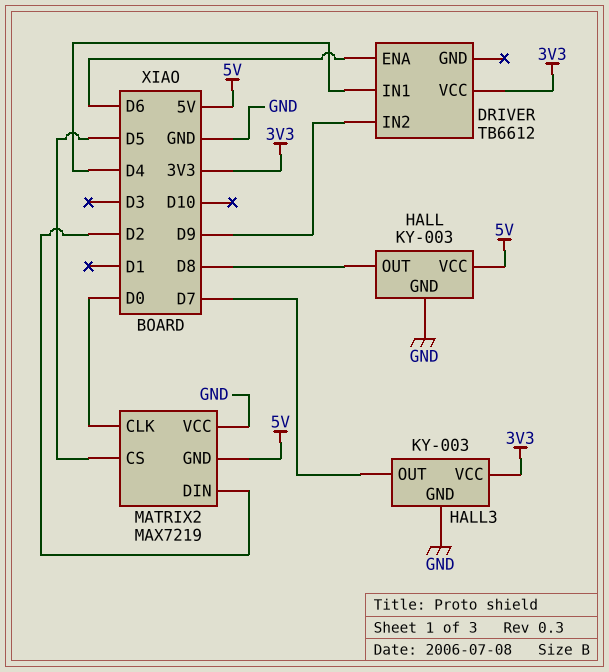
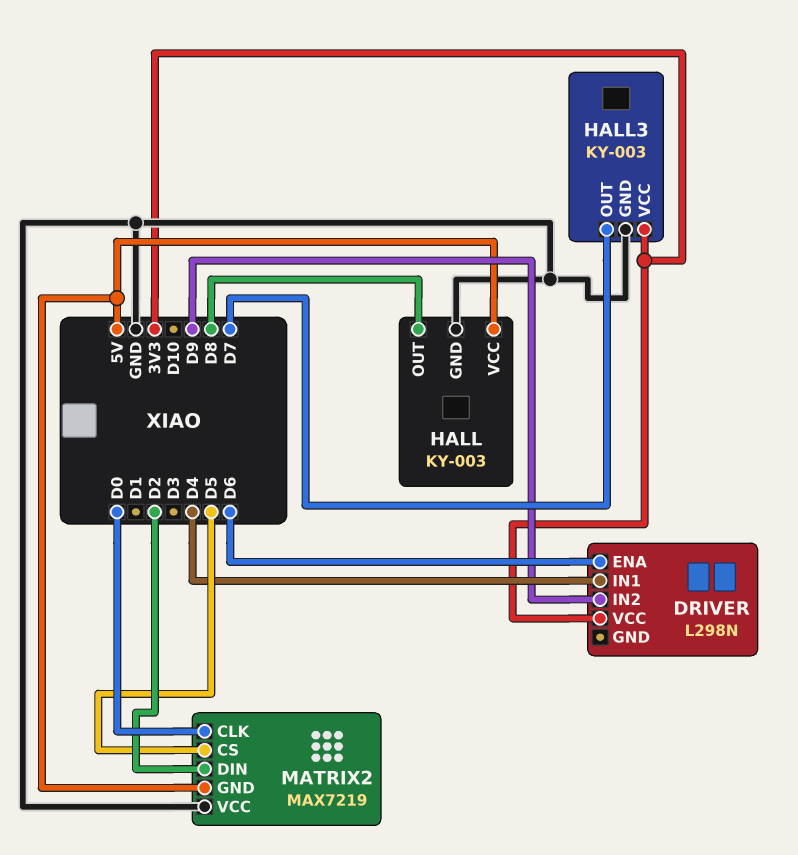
DRIVER: TB6612 -> L298N

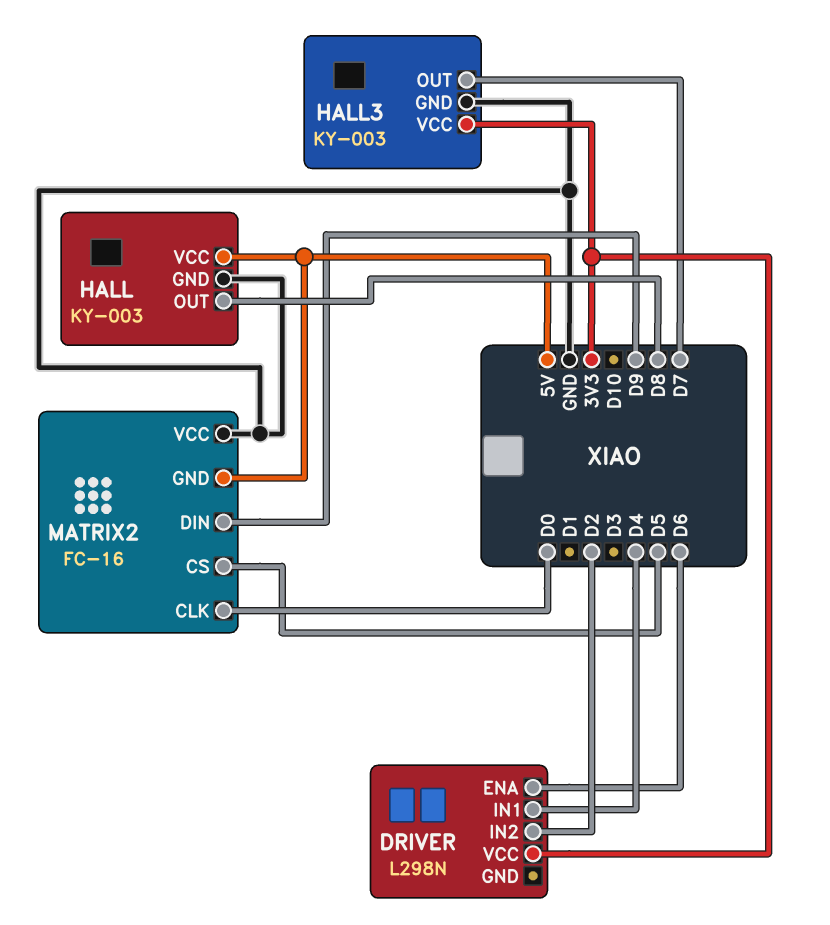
DRIVER pin IN2: D9 -> D2
MATRIX2: MAX7219 -> FC-16
MATRIX2 pin DIN: D2 -> D9

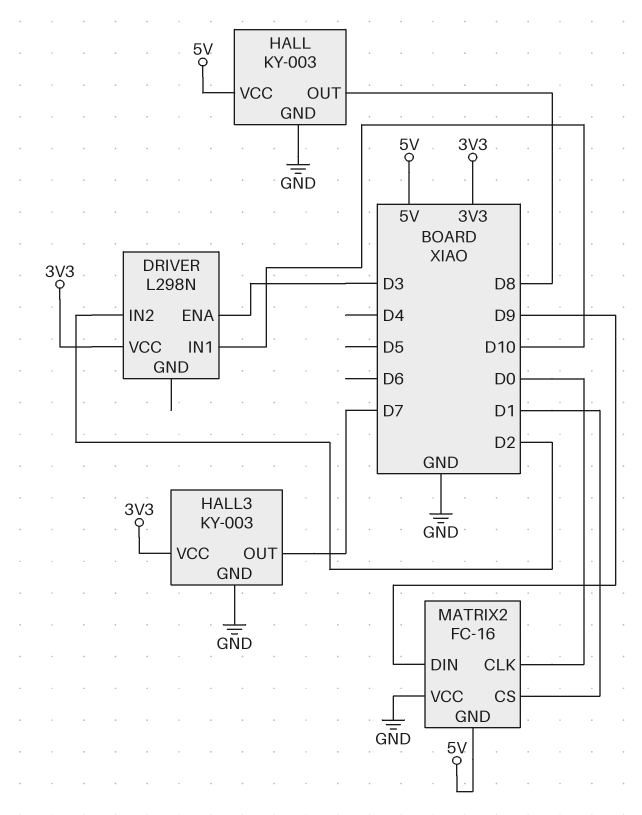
DRIVER pin ENA: D6 -> D3
DRIVER pin IN1: D4 -> D10
MATRIX2 pin CS: D5 -> D1

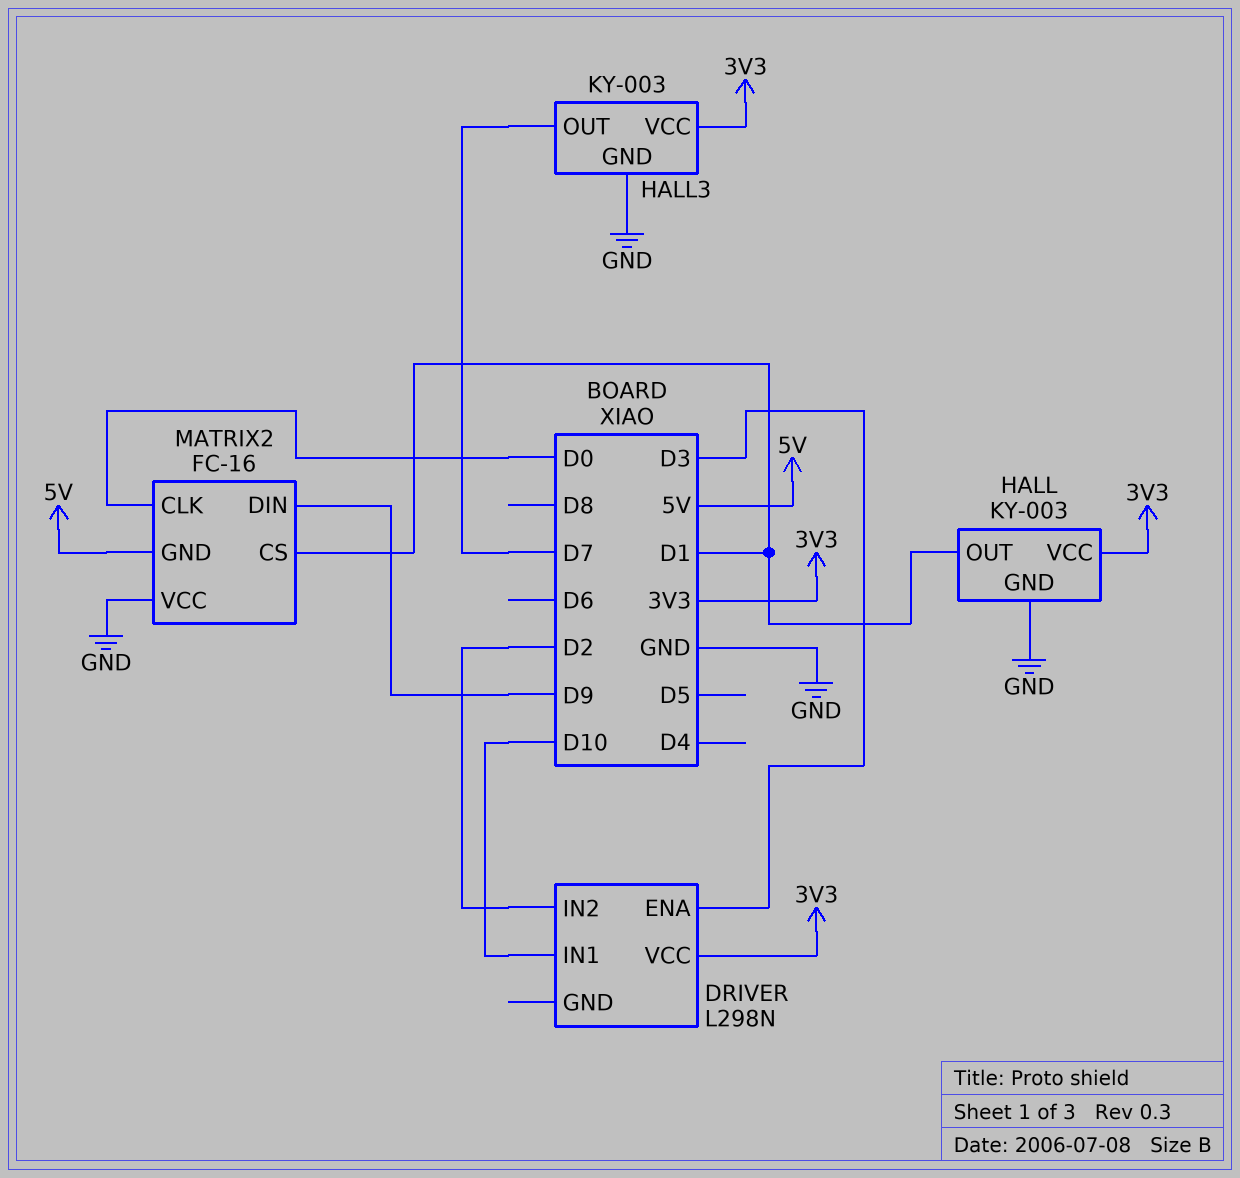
HALL pin OUT: D8 -> D1
HALL pin VCC: 5V -> 3V3

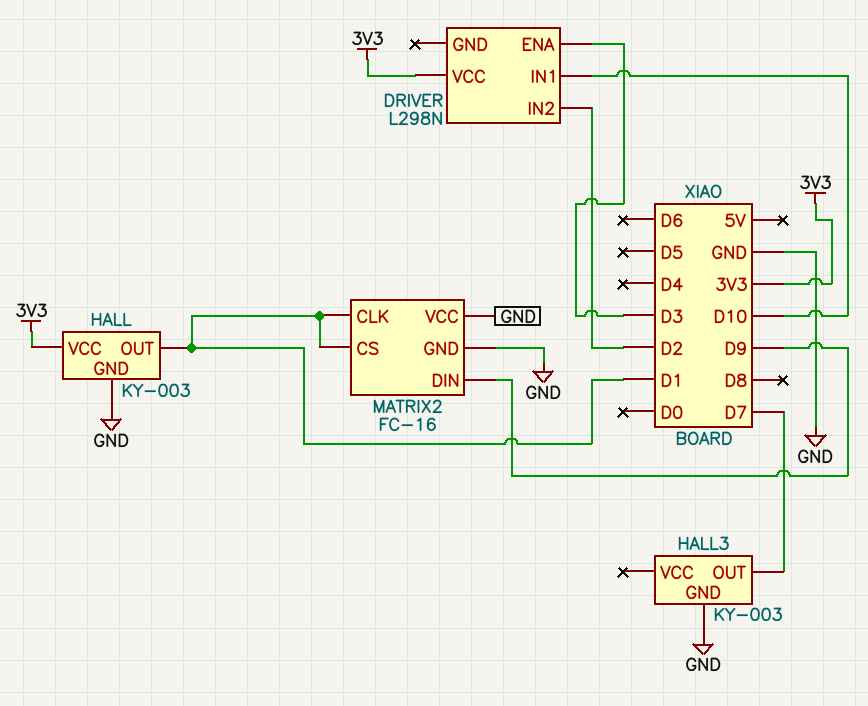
HALL3 pin VCC: 3V3 -> none
MATRIX2 pin CLK: D0 -> D1
MATRIX2 pin GND: 5V -> GND

